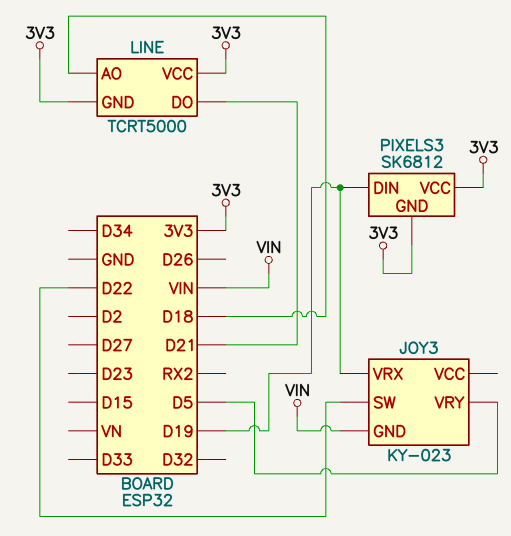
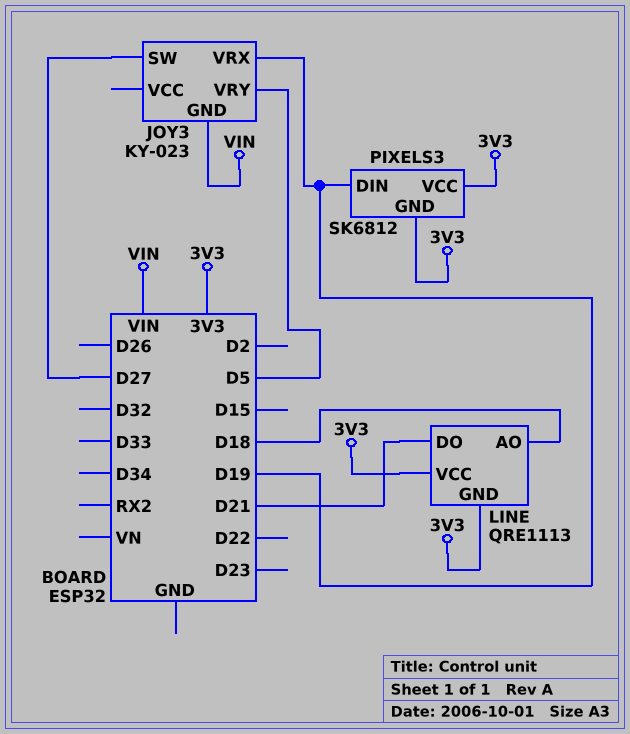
JOY3 pin SW: D22 -> D27
LINE: TCRT5000 -> QRE1113

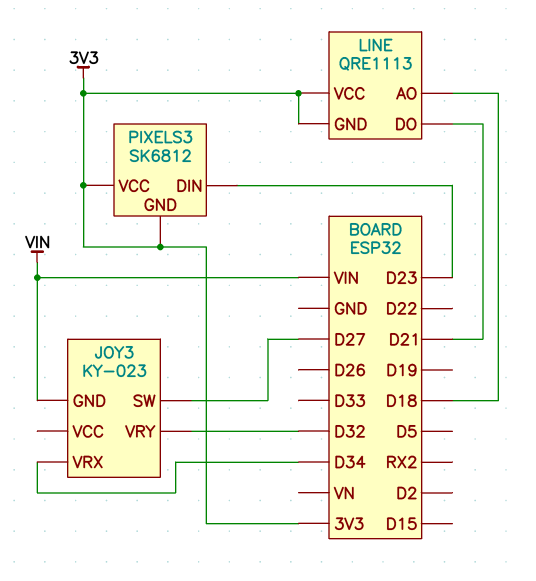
JOY3 pin VRX: D19 -> D34
JOY3 pin VRY: D5 -> D32
PIXELS3 pin DIN: D19 -> D23

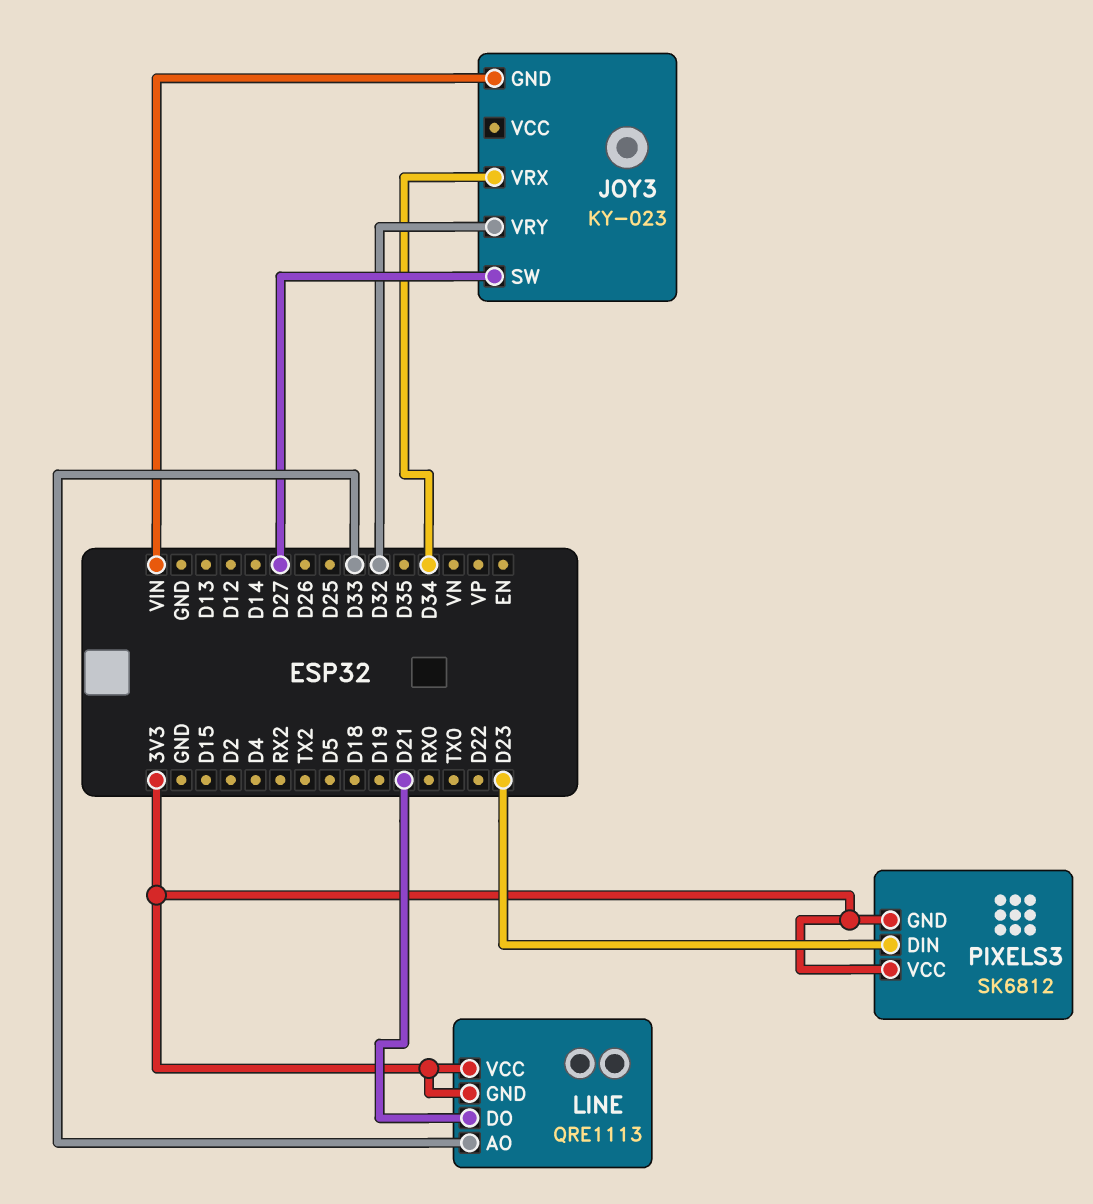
LINE pin AO: D18 -> D33

